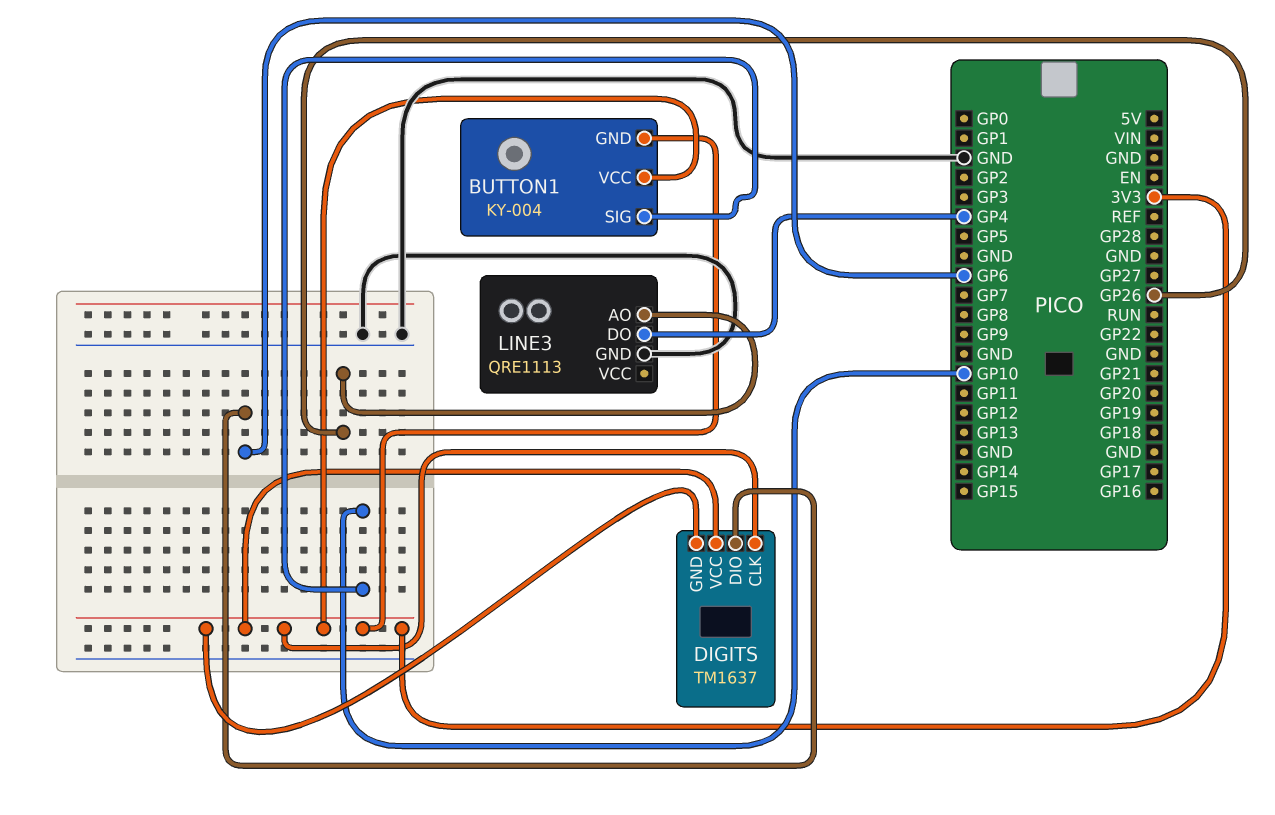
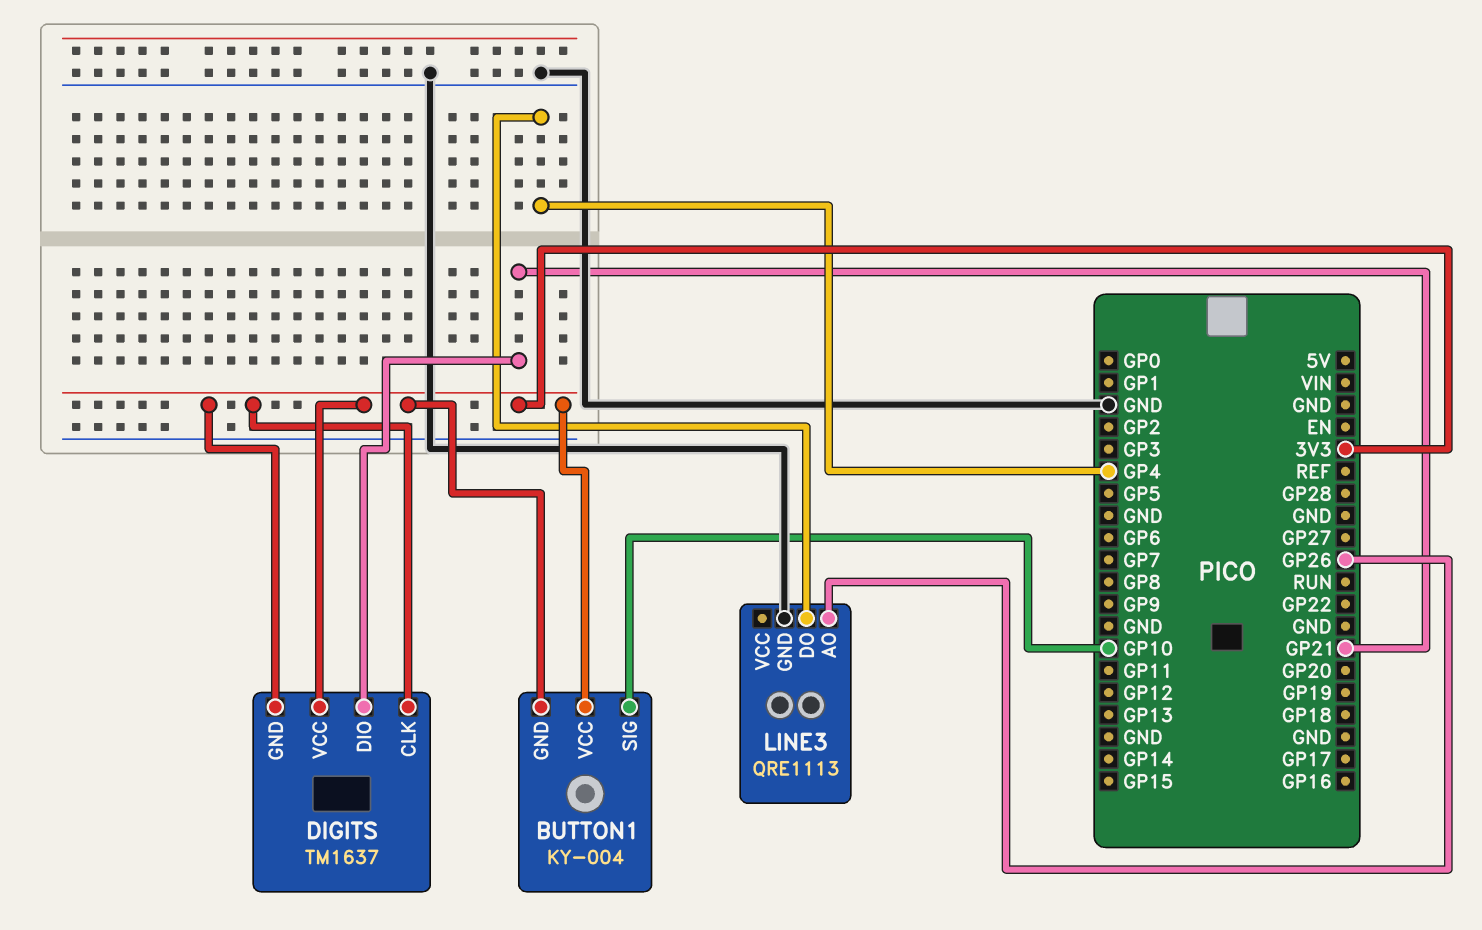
DIGITS pin DIO: GP6 -> GP21

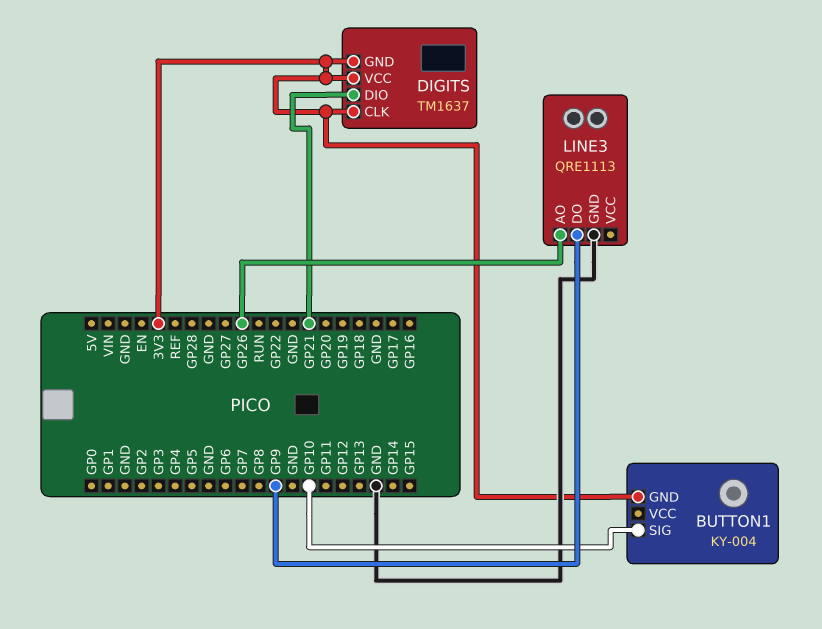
BUTTON1 pin VCC: 3V3 -> none
LINE3 pin DO: GP4 -> GP9

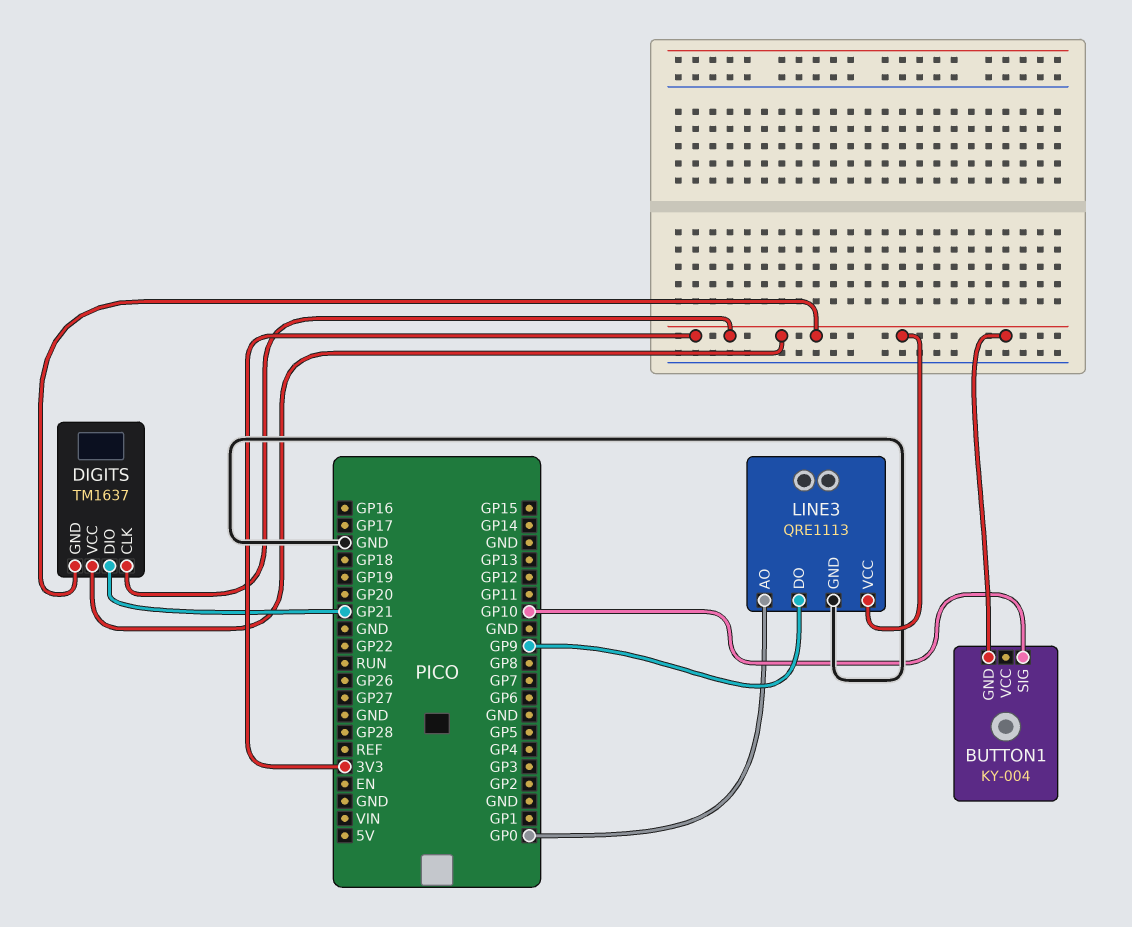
LINE3 pin AO: GP26 -> GP0
LINE3 pin VCC: none -> 3V3

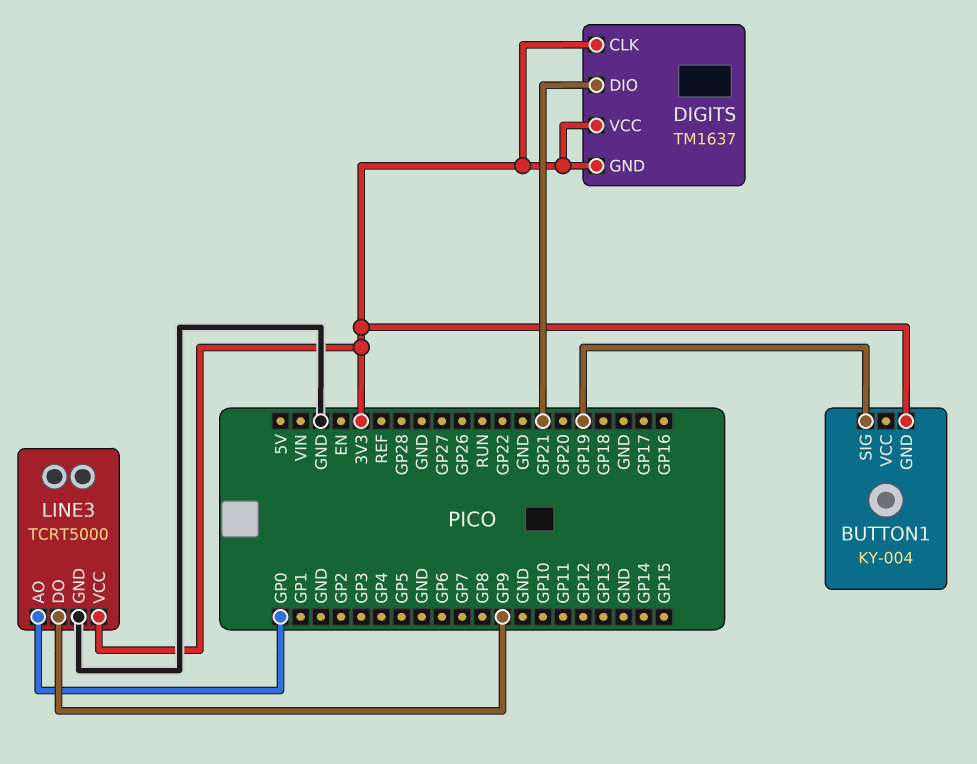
BUTTON1 pin SIG: GP10 -> GP19
LINE3: QRE1113 -> TCRT5000

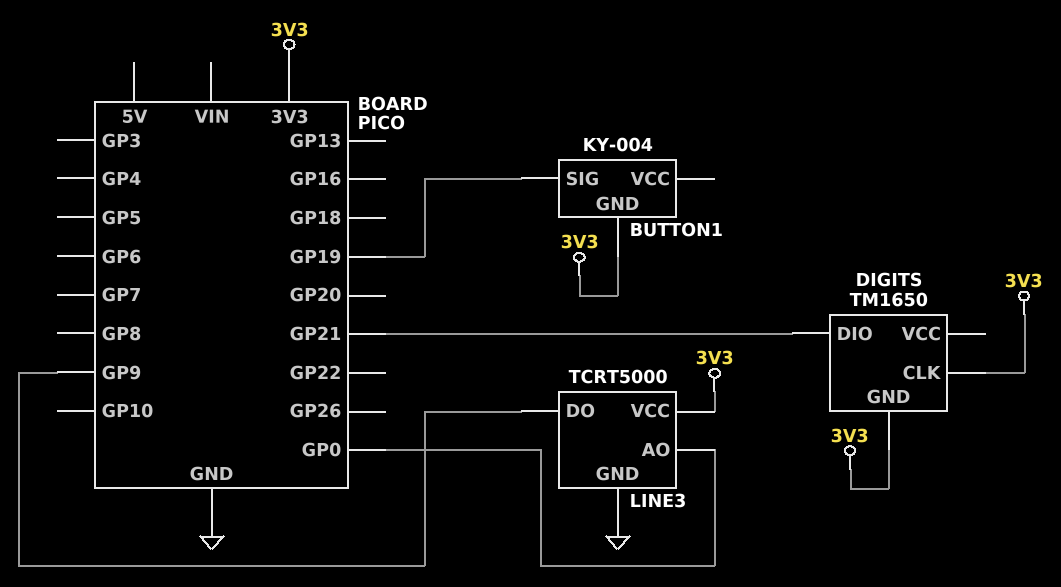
DIGITS: TM1637 -> TM1650
DIGITS pin VCC: 3V3 -> none

